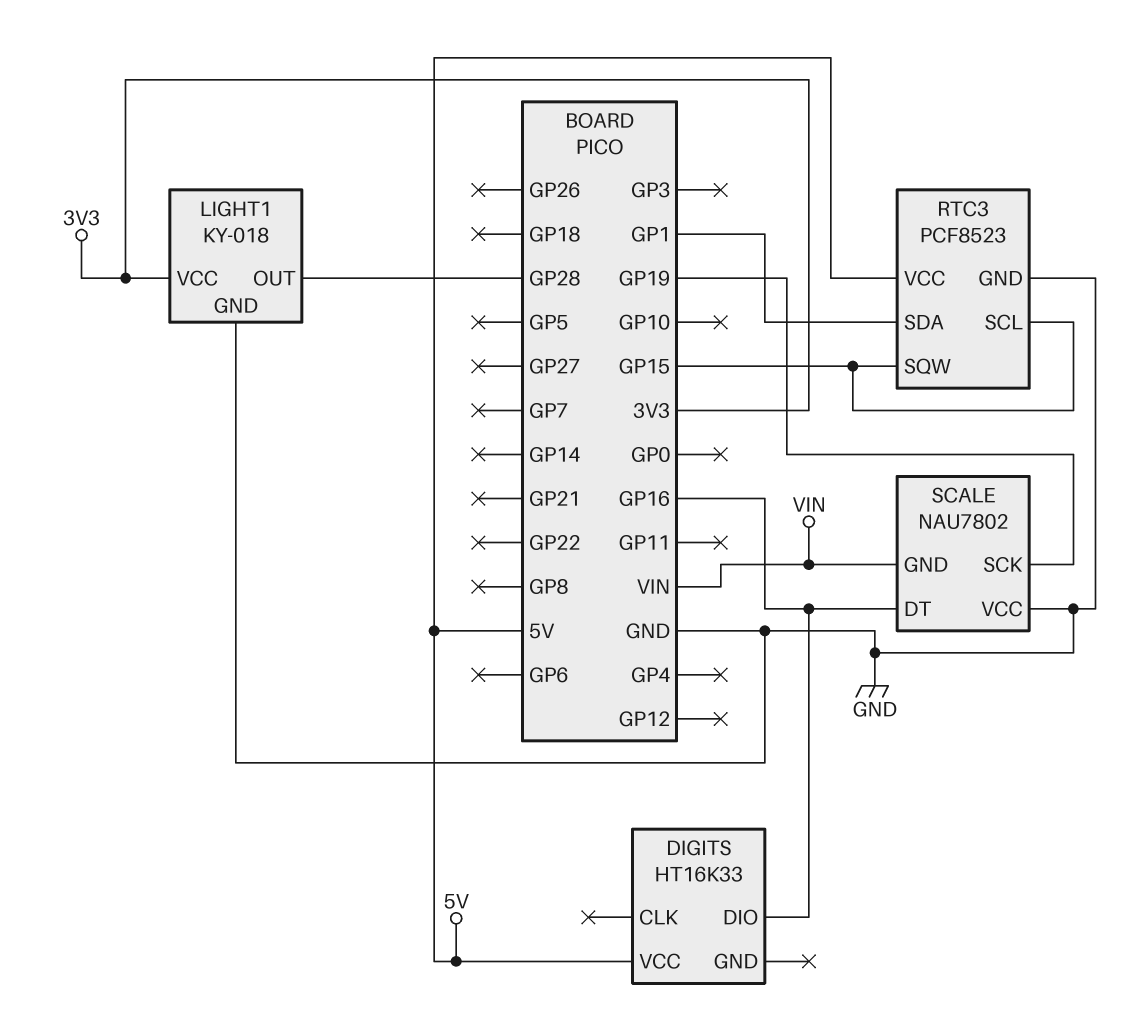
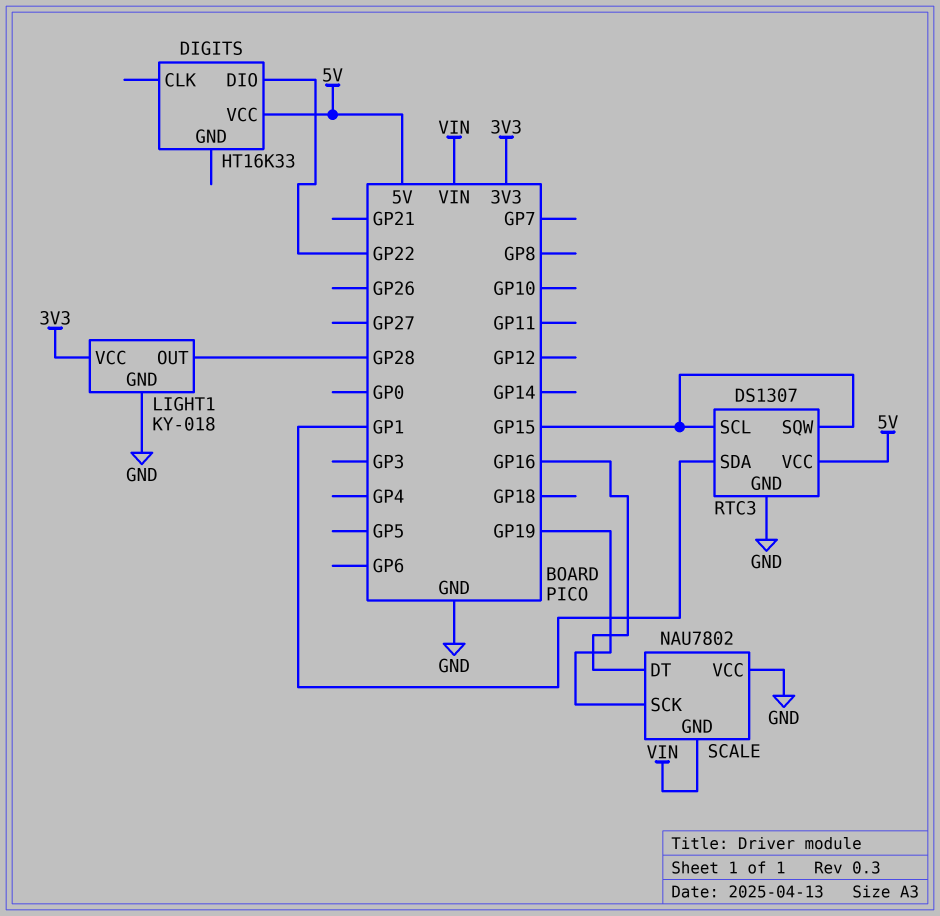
DIGITS pin DIO: GP16 -> GP22
RTC3: PCF8523 -> DS1307

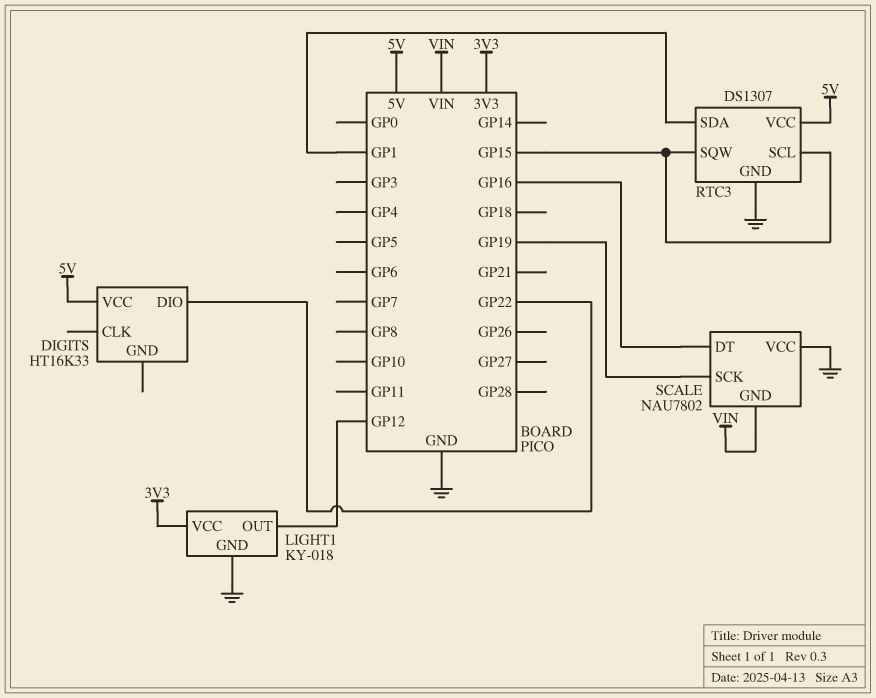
LIGHT1 pin OUT: GP28 -> GP12

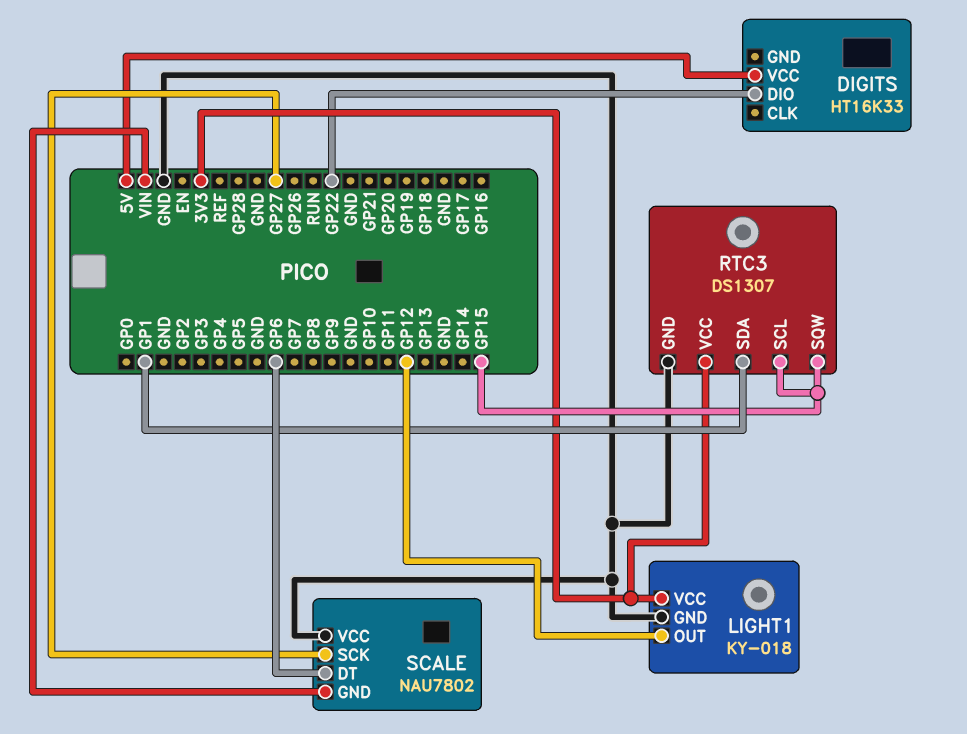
RTC3 pin VCC: 5V -> 3V3
SCALE pin DT: GP16 -> GP6
SCALE pin SCK: GP19 -> GP27

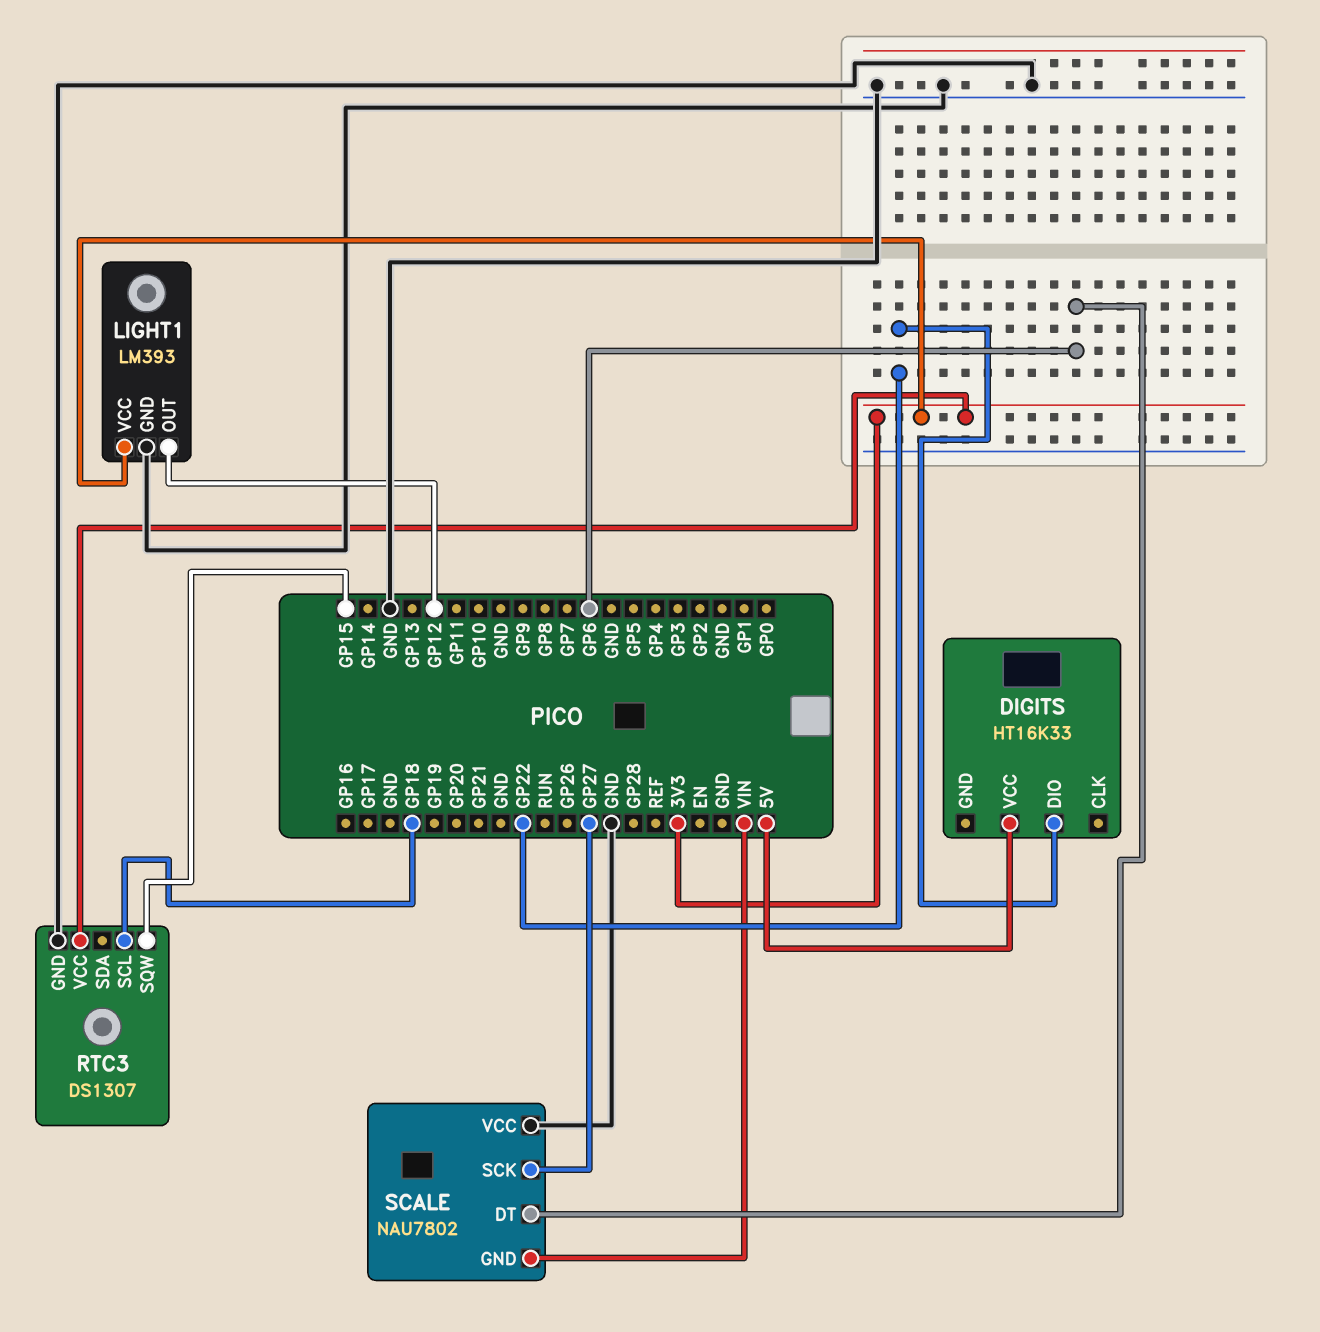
LIGHT1: KY-018 -> LM393
RTC3 pin SCL: GP15 -> GP18
RTC3 pin SDA: GP1 -> none

